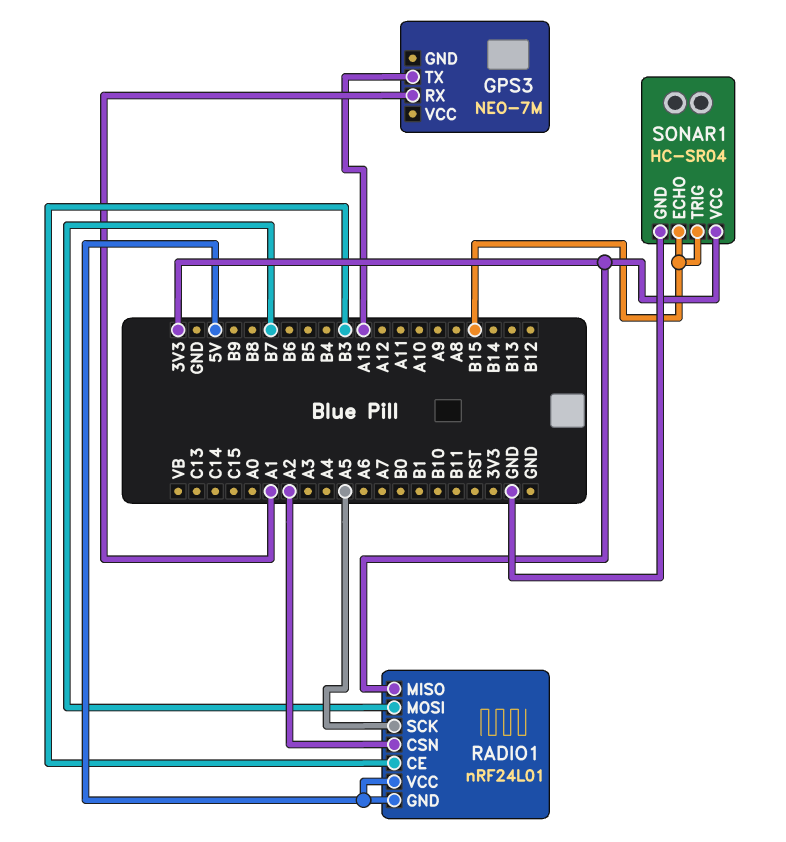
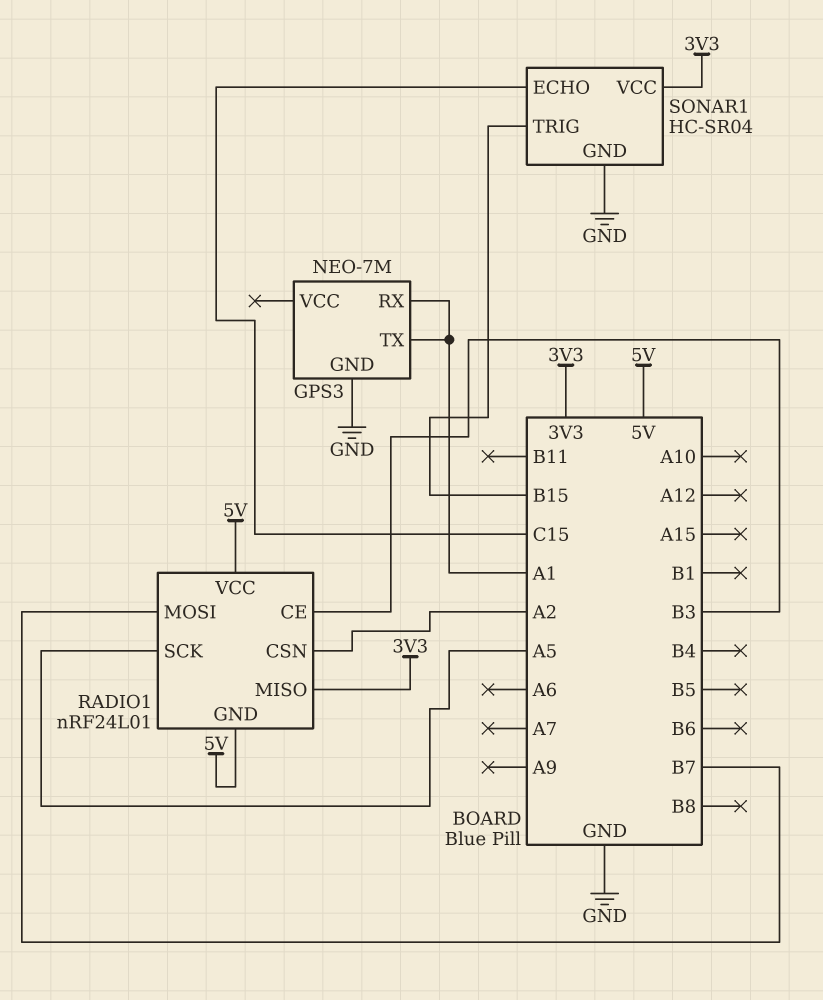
GPS3 pin GND: none -> GND
GPS3 pin TX: A15 -> A1
SONAR1 pin ECHO: B15 -> C15

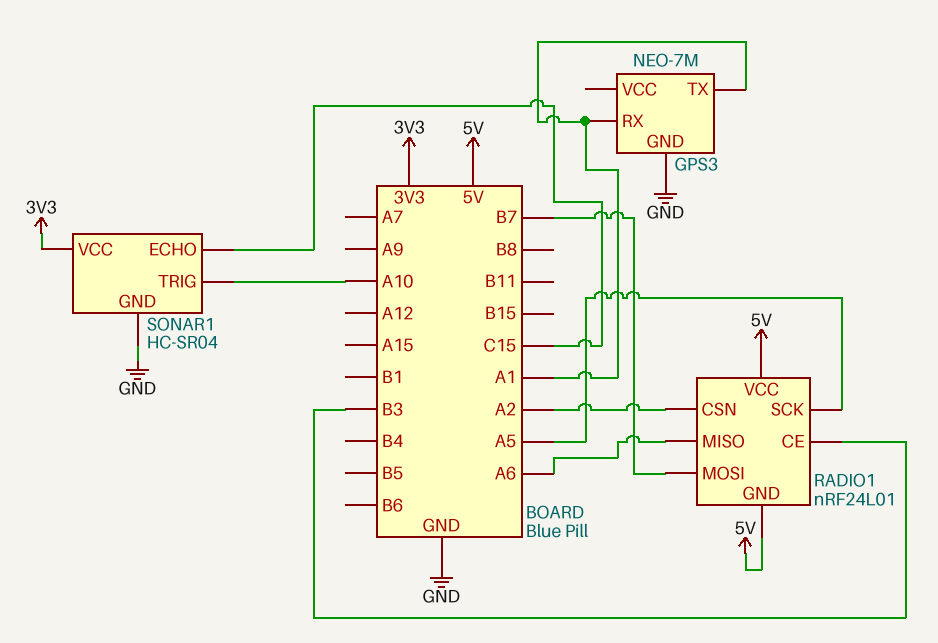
RADIO1 pin MISO: 3V3 -> A6
SONAR1 pin TRIG: B15 -> A10

